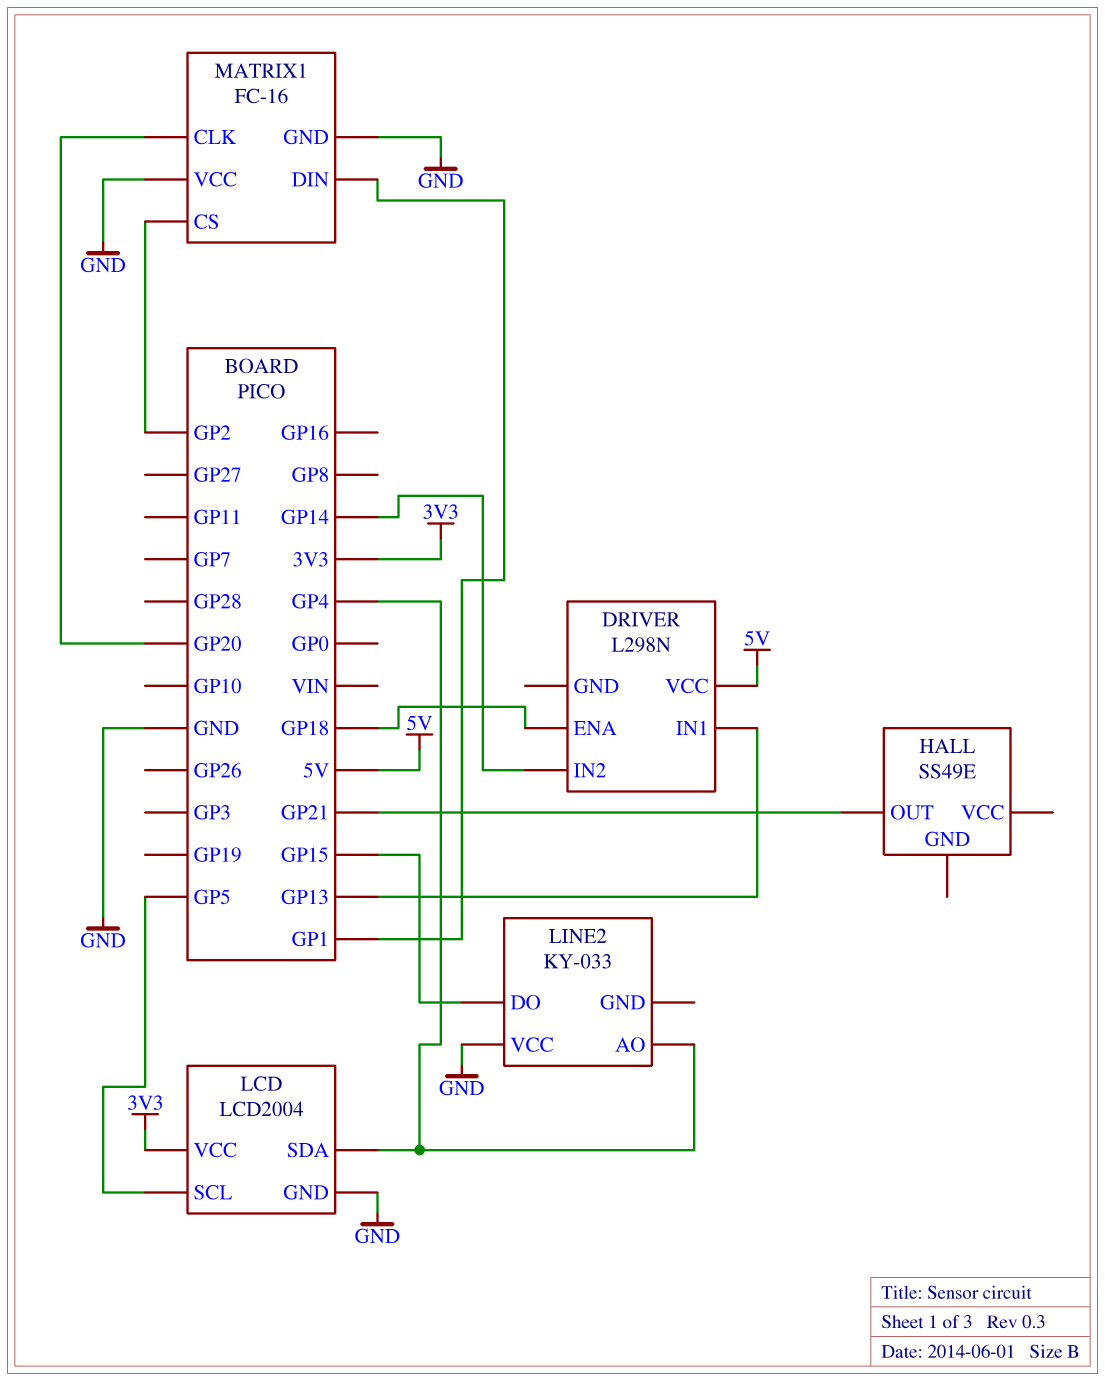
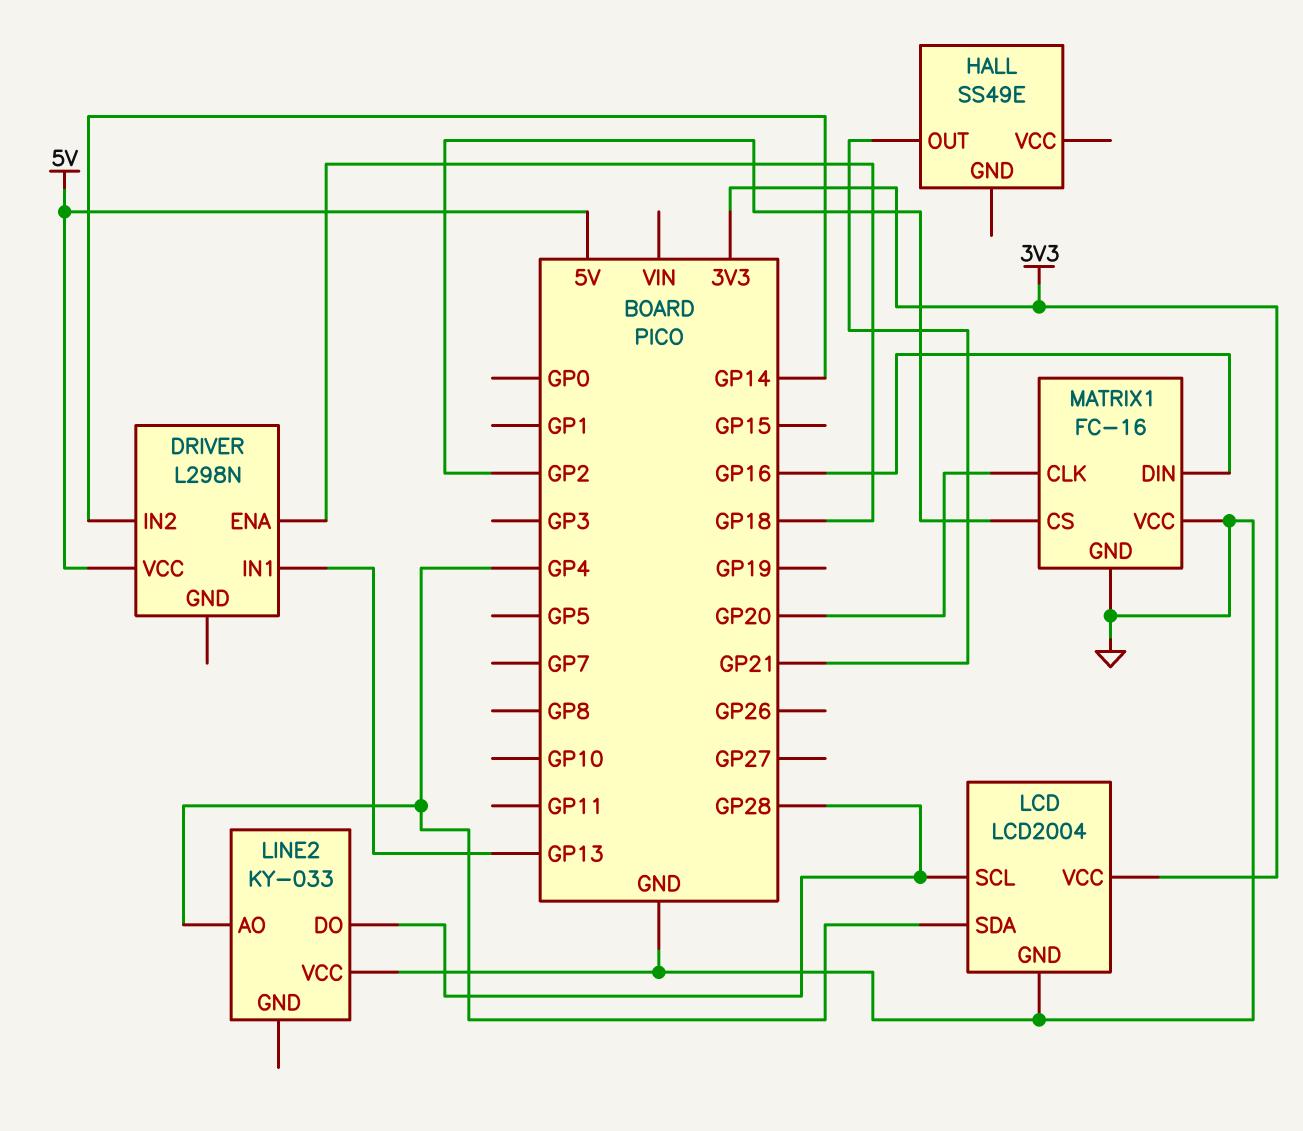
LCD pin SCL: GP5 -> GP28
LINE2 pin DO: GP15 -> GP28
MATRIX1 pin DIN: GP1 -> GP16

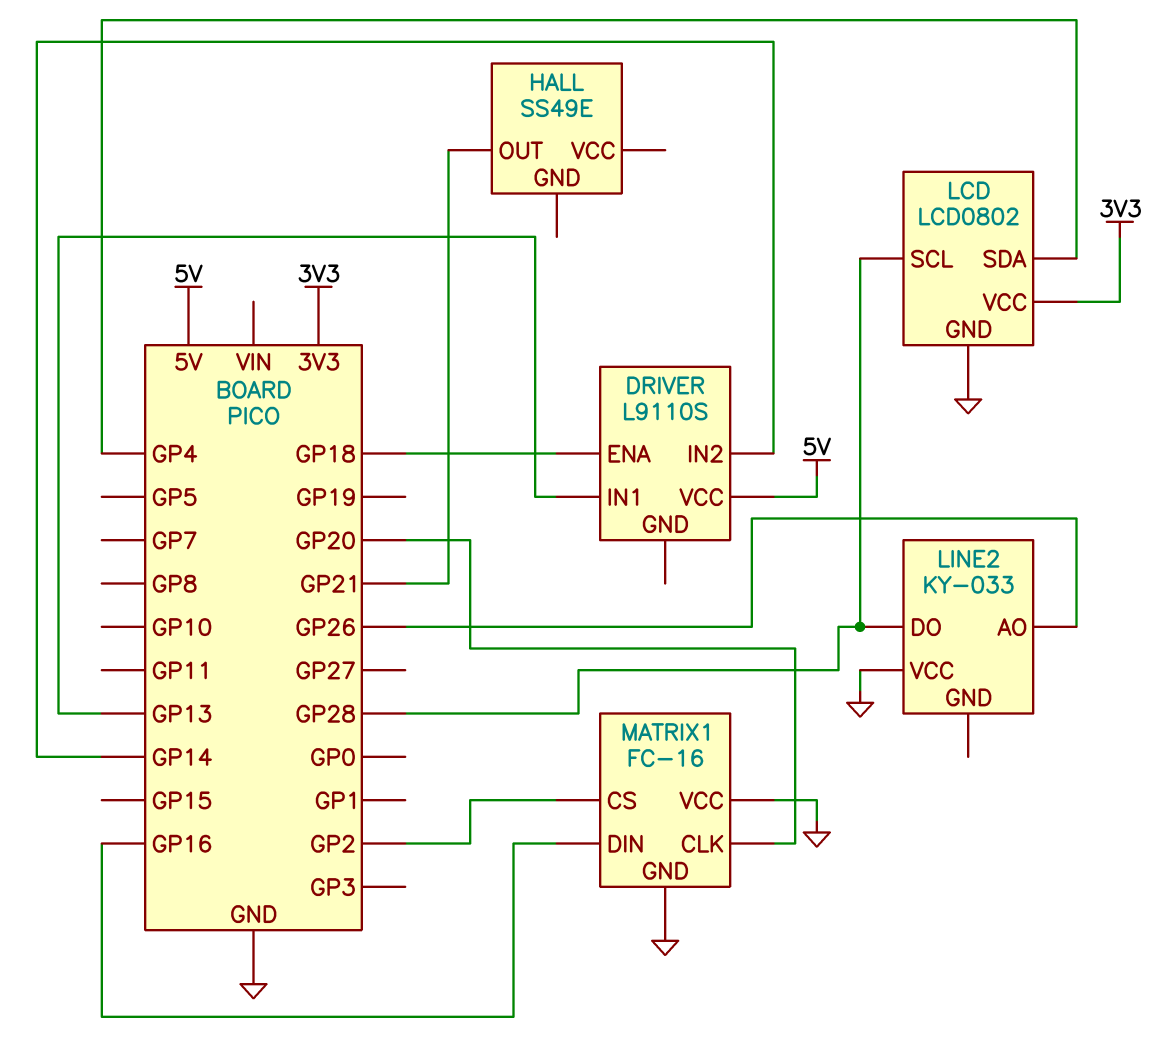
DRIVER: L298N -> L9110S
LCD: LCD2004 -> LCD0802
LINE2 pin AO: GP4 -> GP26

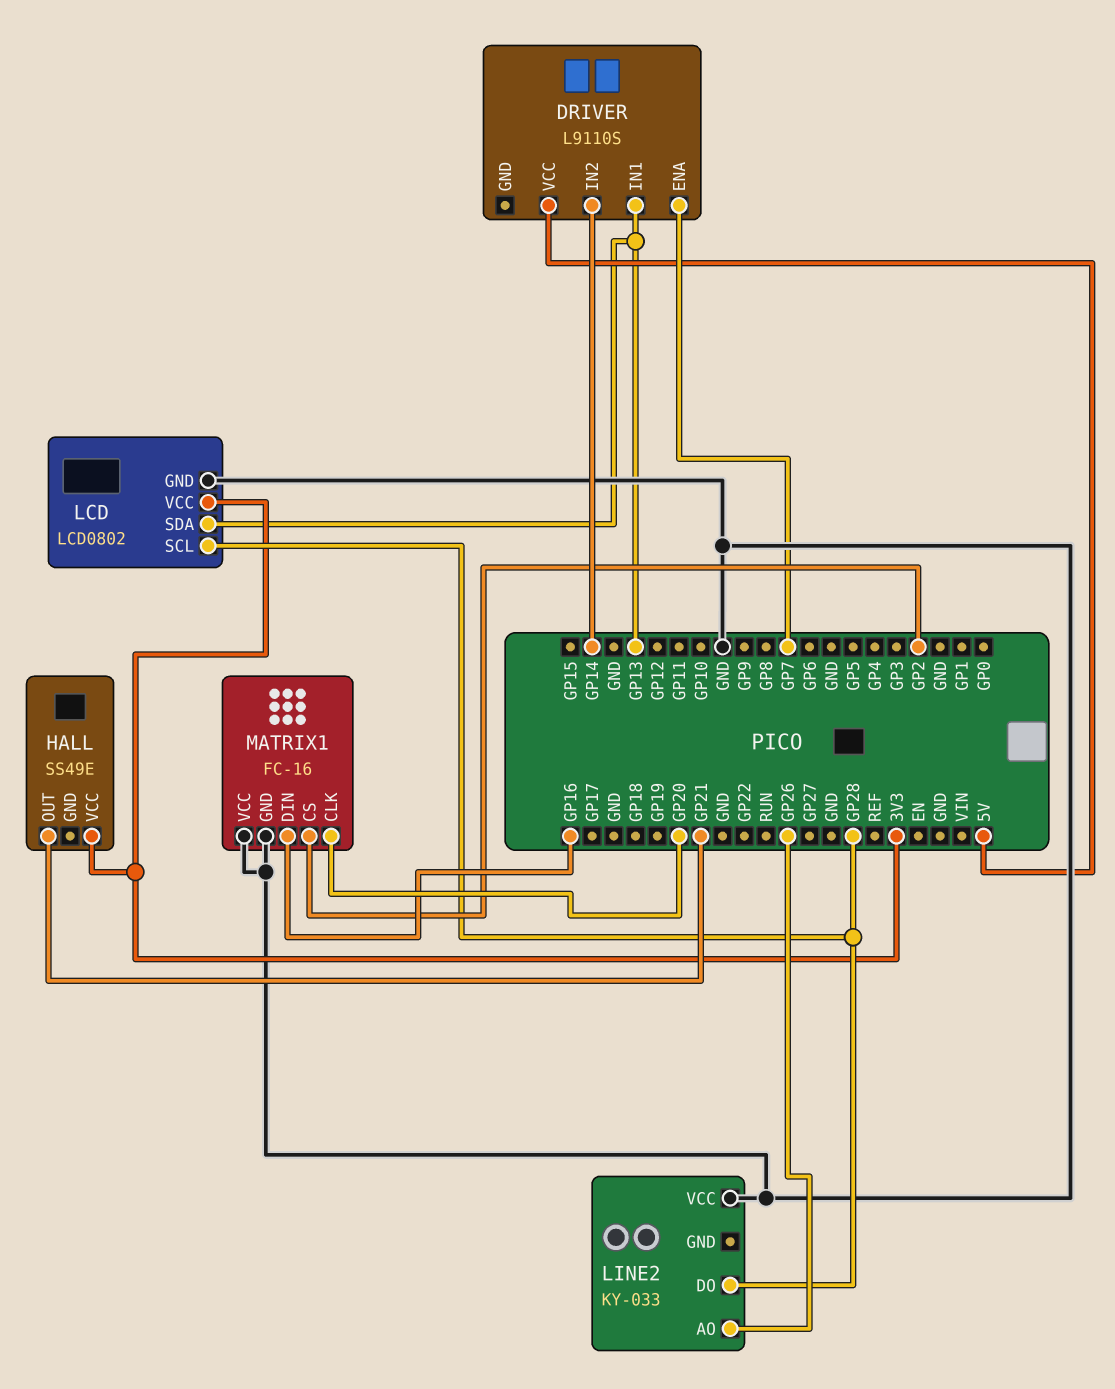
DRIVER pin ENA: GP18 -> GP7
HALL pin VCC: none -> 3V3
LCD pin SDA: GP4 -> GP13

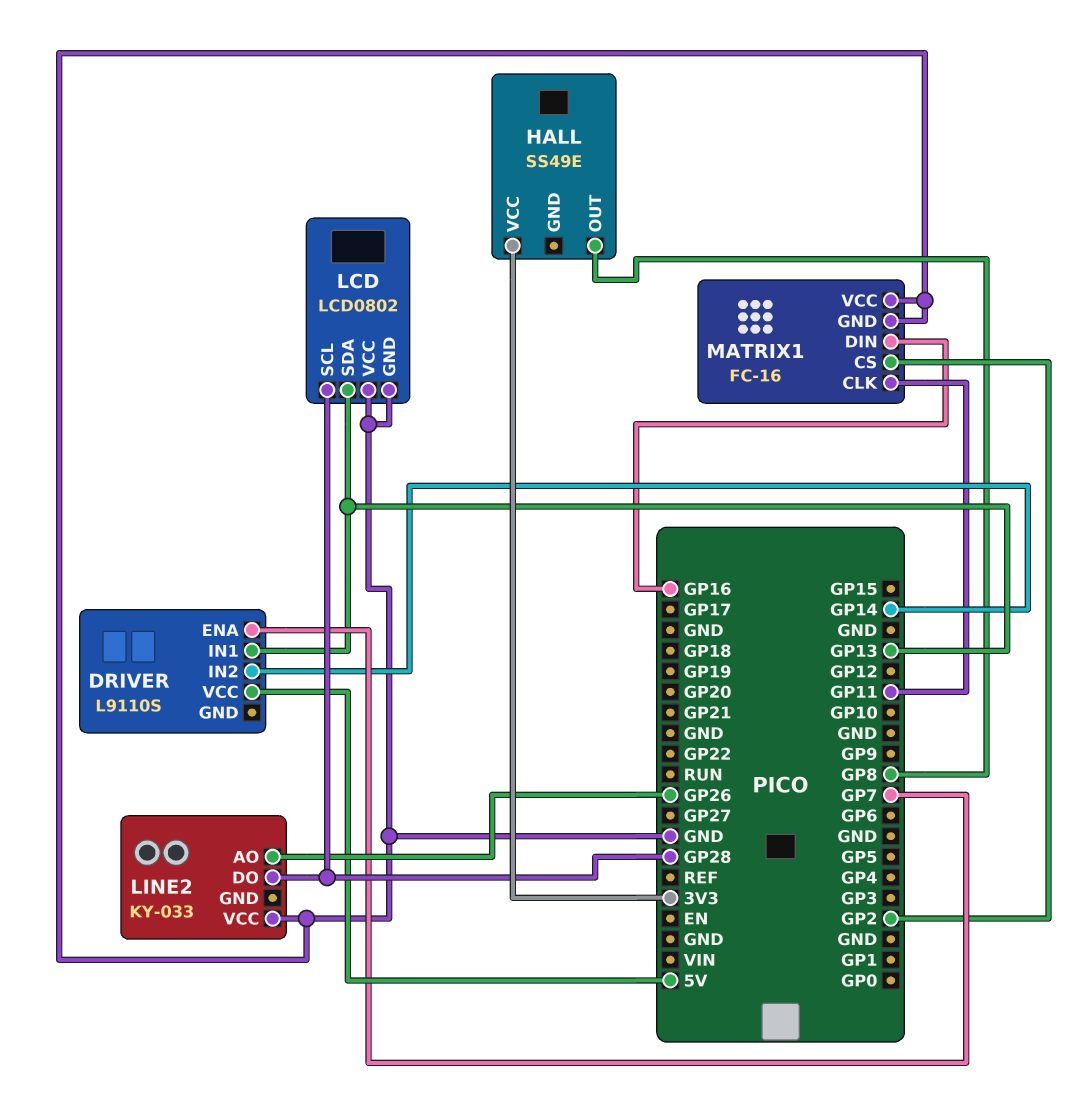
HALL pin OUT: GP21 -> GP8
LCD pin VCC: 3V3 -> GND
MATRIX1 pin CLK: GP20 -> GP11

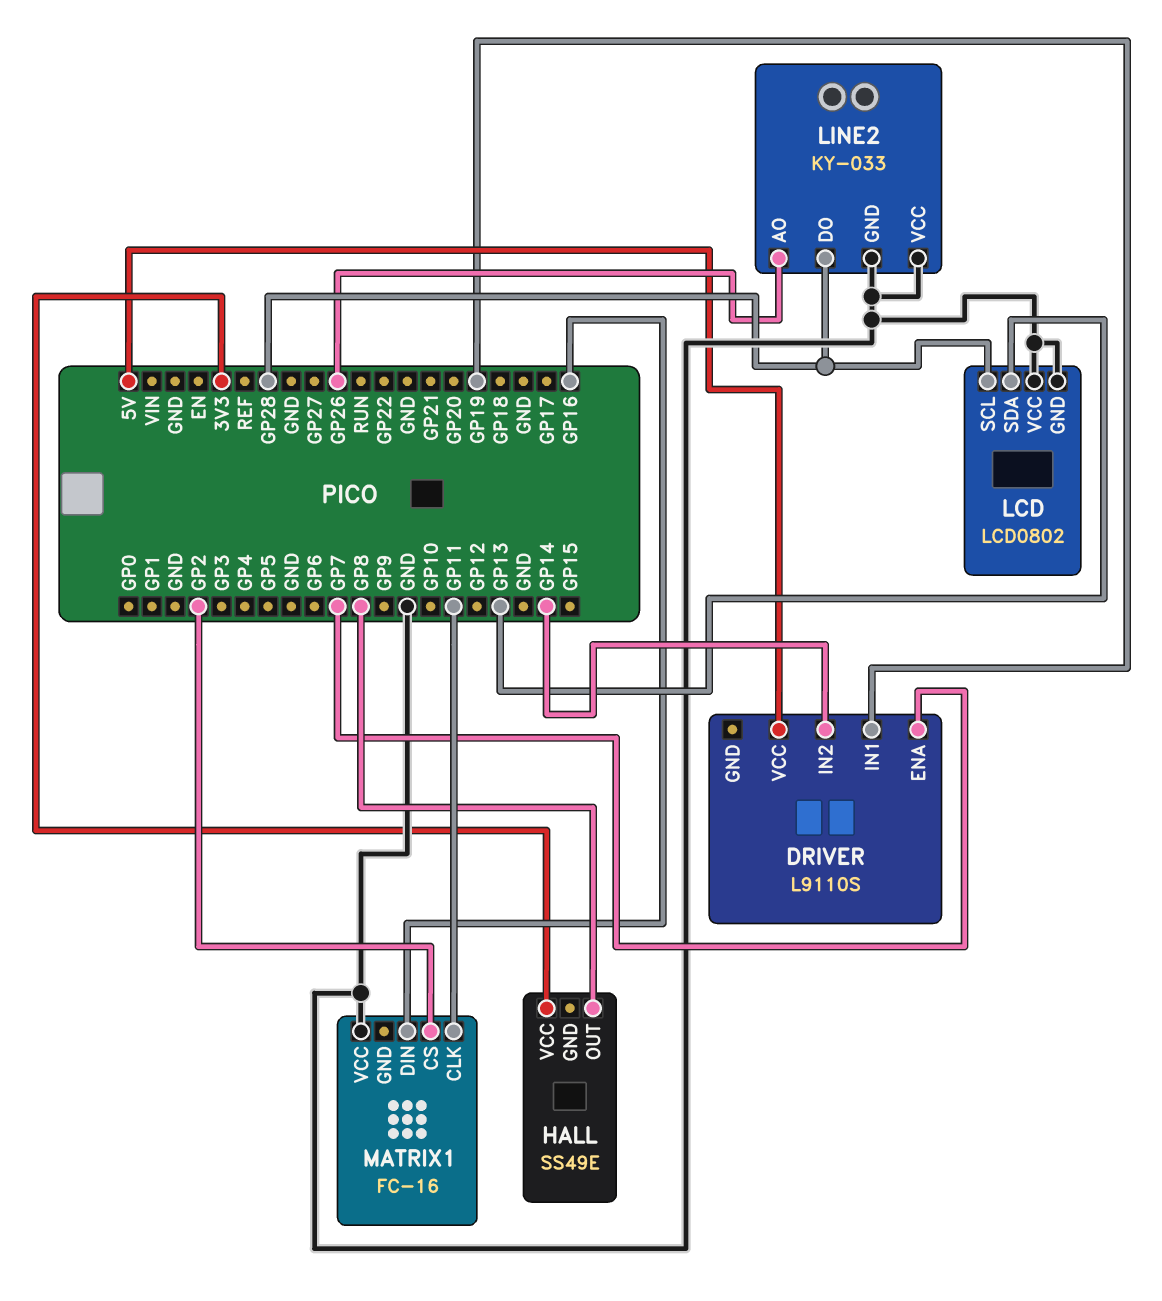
DRIVER pin IN1: GP13 -> GP19
LINE2 pin GND: none -> GND
MATRIX1 pin GND: GND -> none

